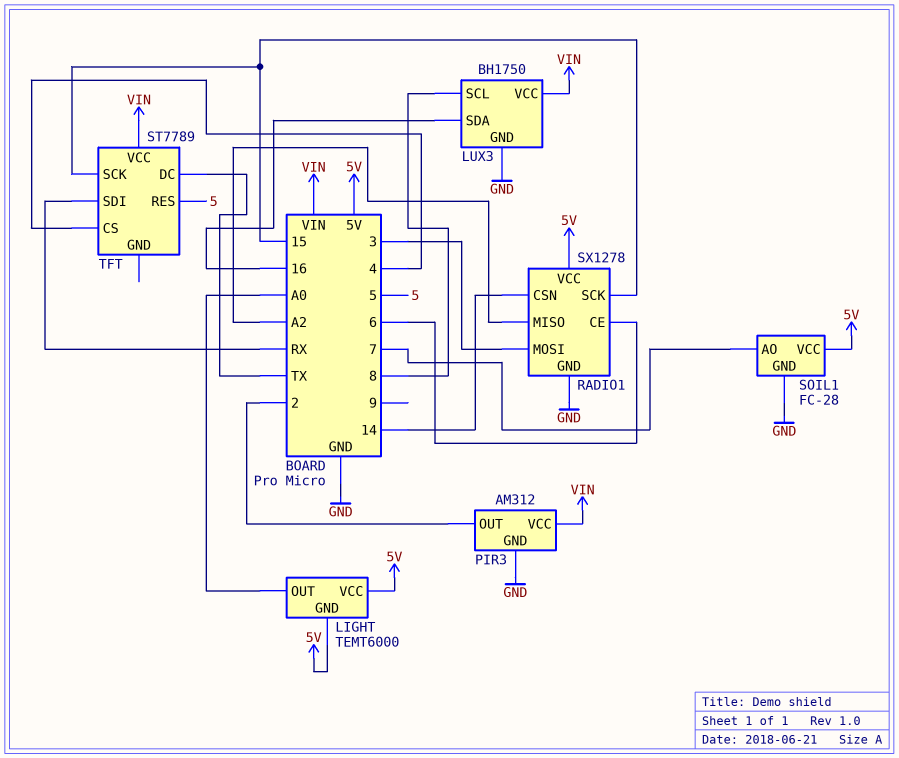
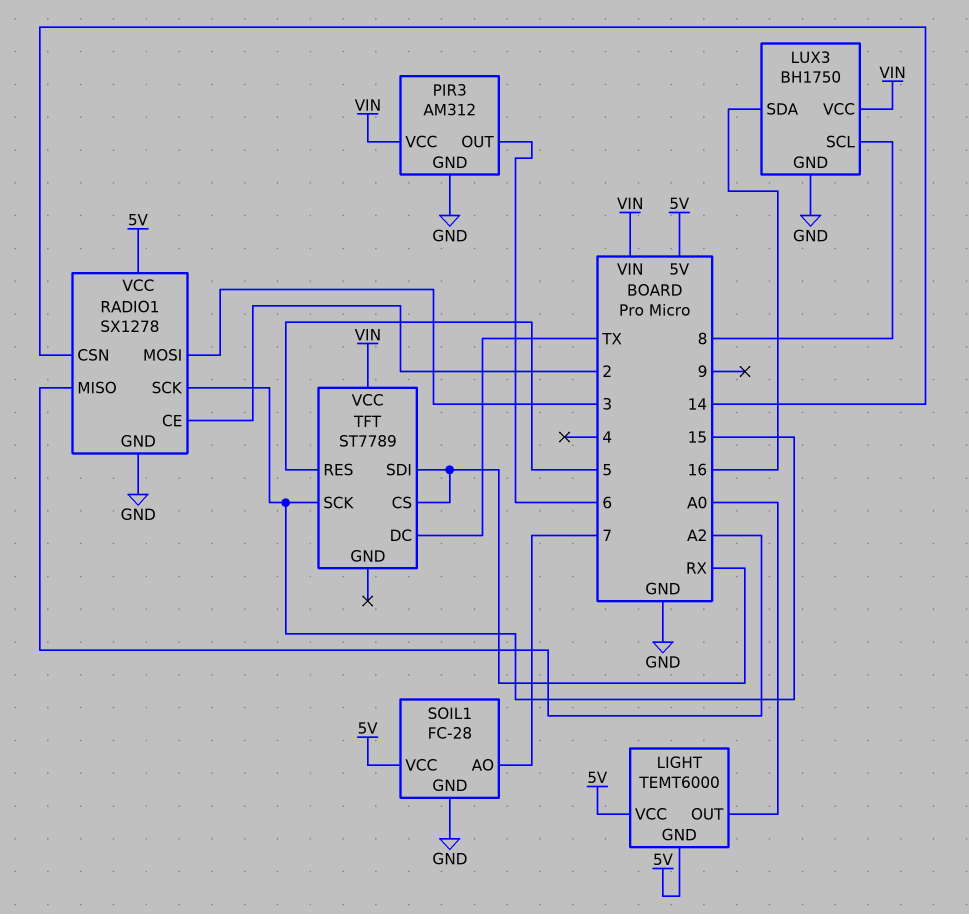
PIR3 pin OUT: 2 -> 6
RADIO1 pin CE: 6 -> 2
TFT pin CS: 4 -> RX

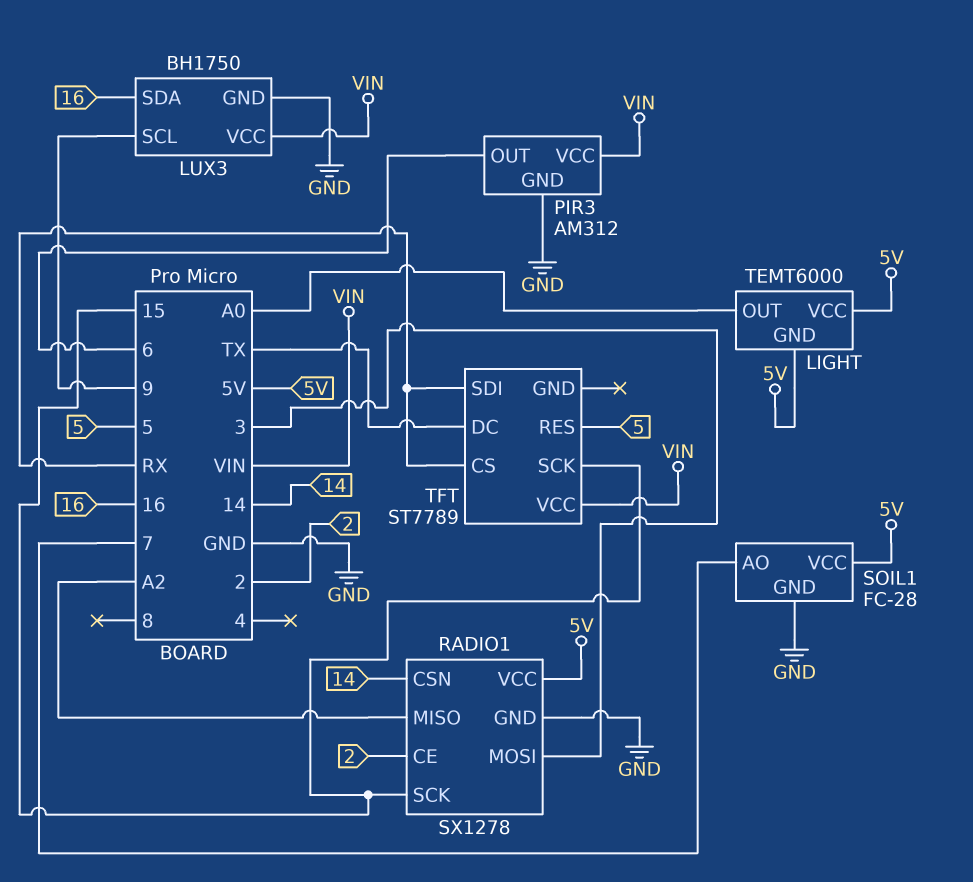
LUX3 pin SCL: 8 -> 9

